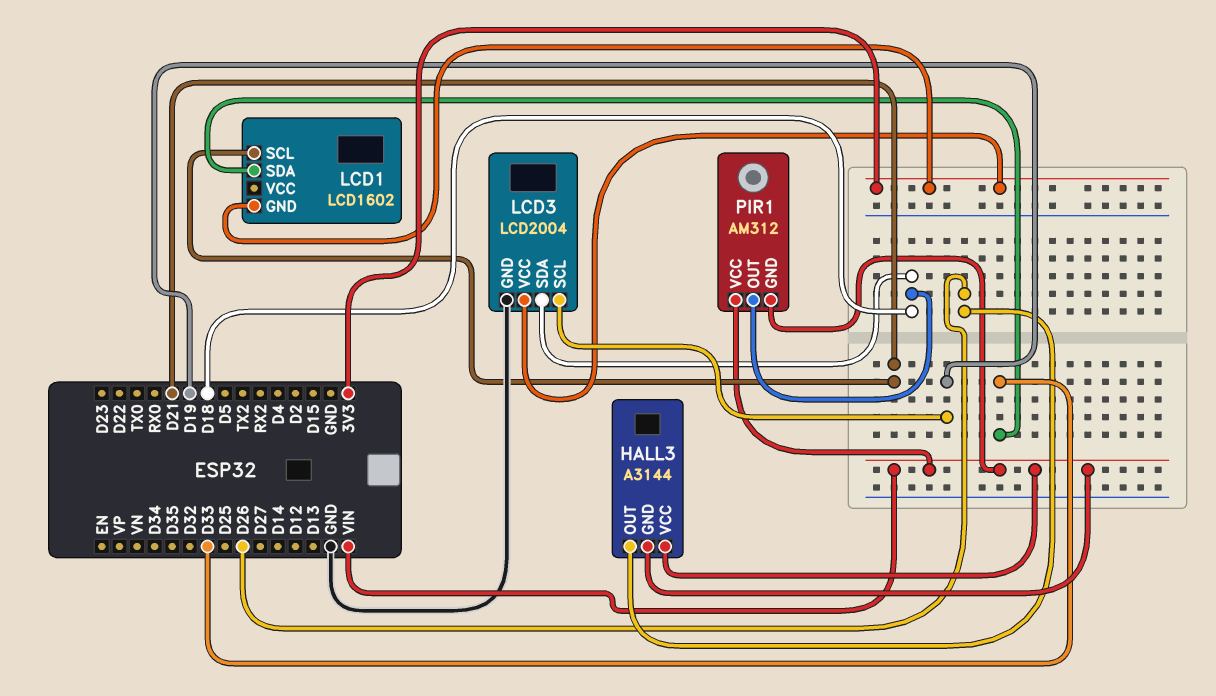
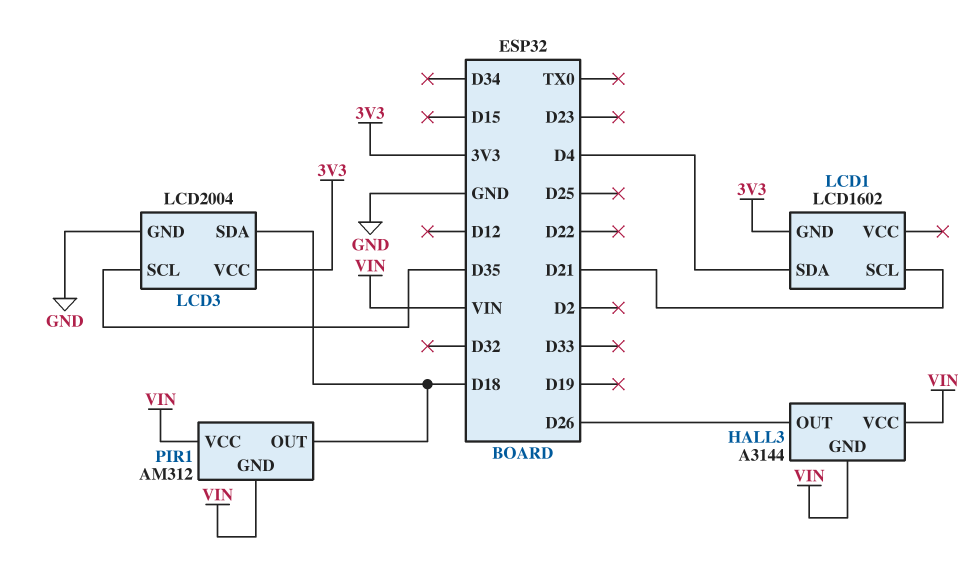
LCD1 pin SDA: D33 -> D4
LCD3 pin SCL: D19 -> D35

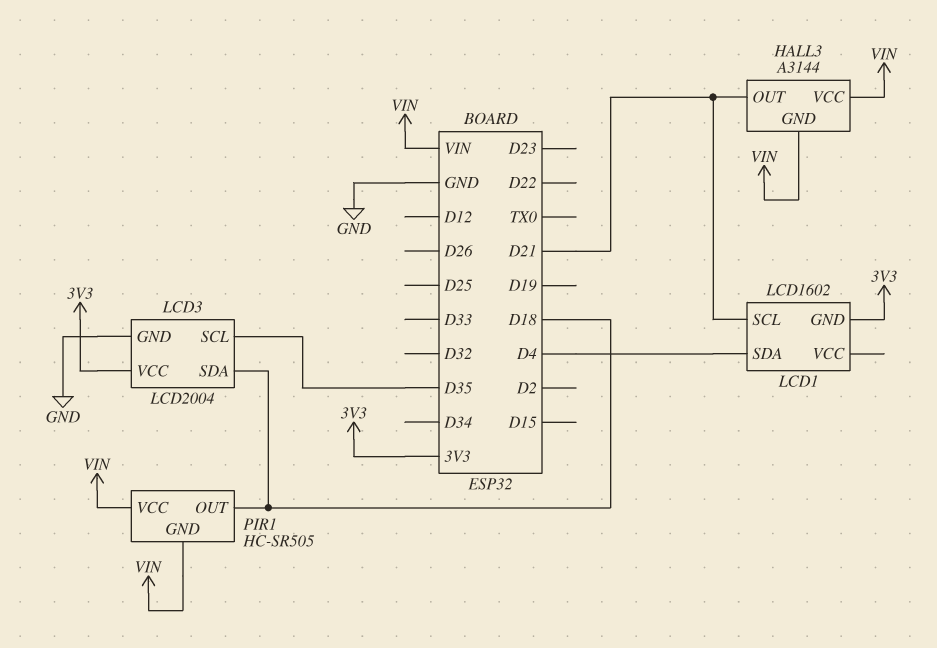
HALL3 pin OUT: D26 -> D21
PIR1: AM312 -> HC-SR505

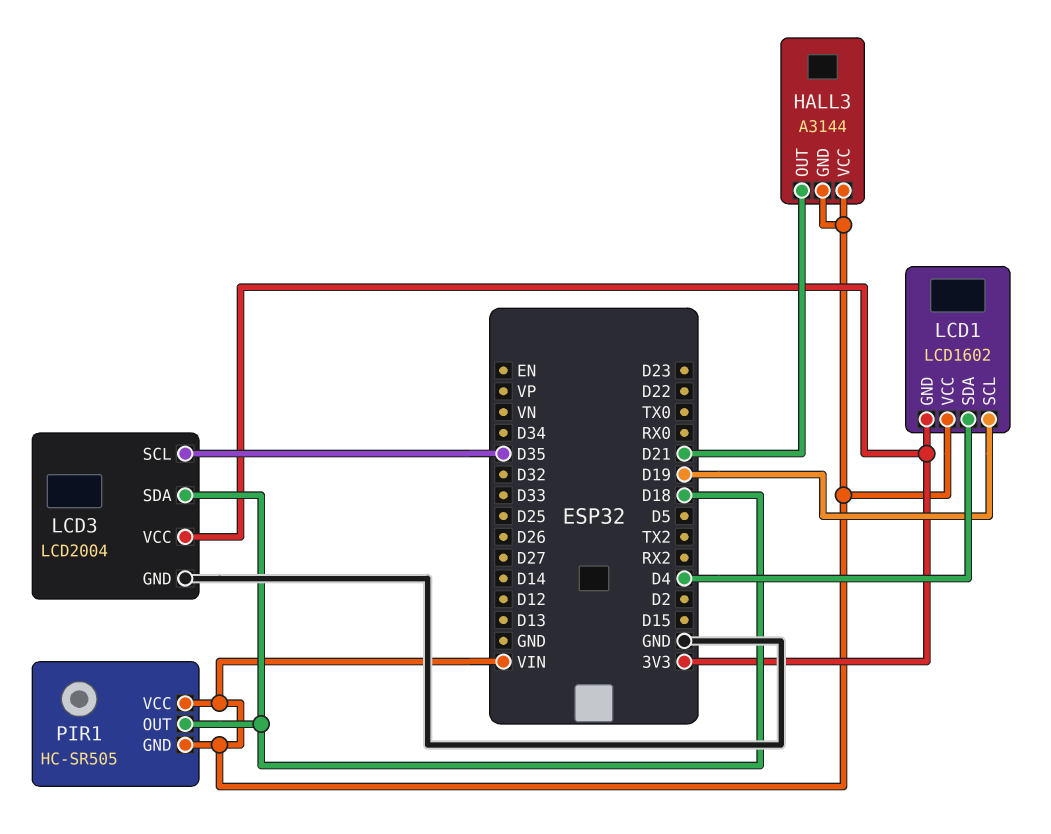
LCD1 pin SCL: D21 -> D19
LCD1 pin VCC: none -> VIN

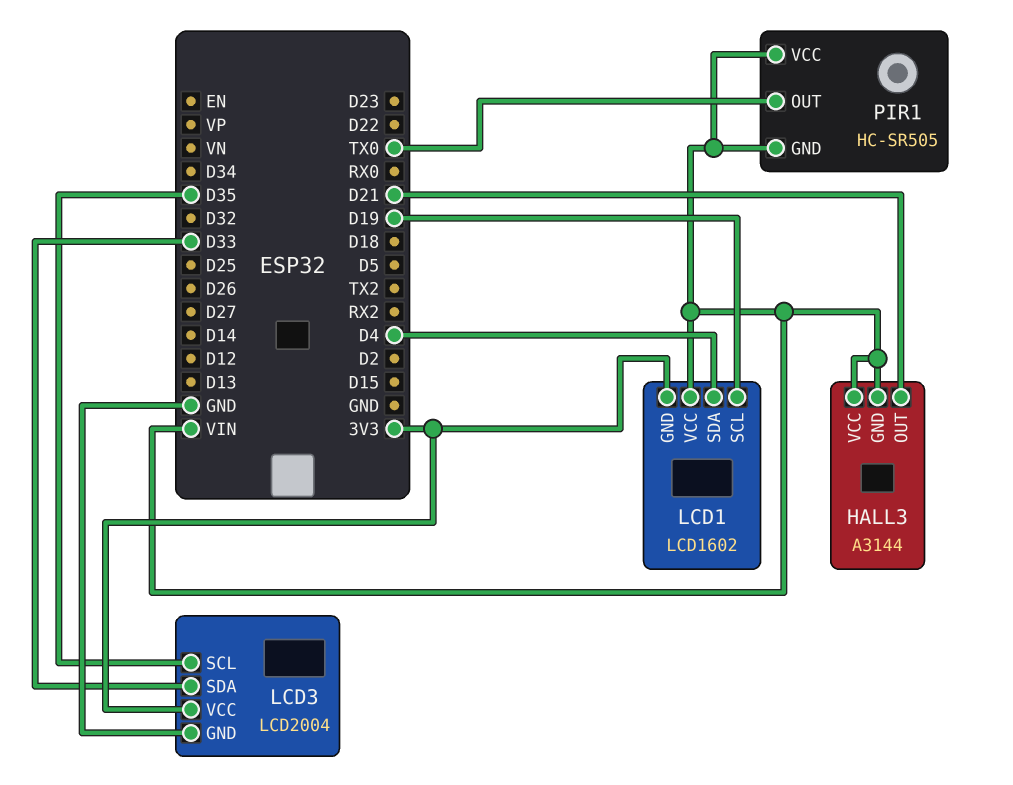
LCD3 pin SDA: D18 -> D33
PIR1 pin OUT: D18 -> TX0

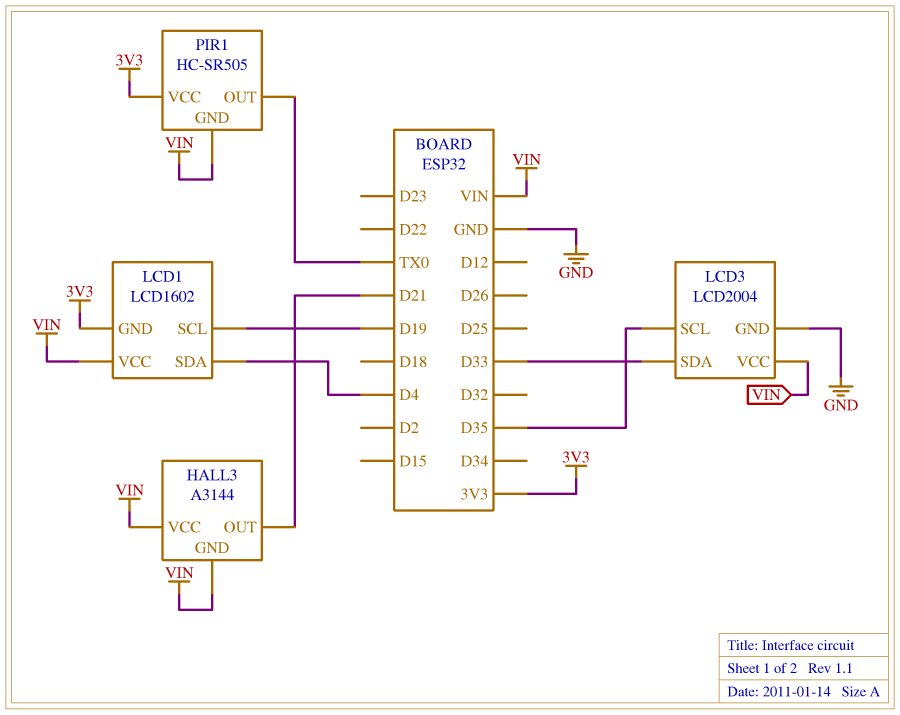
LCD3 pin VCC: 3V3 -> VIN
PIR1 pin VCC: VIN -> 3V3

